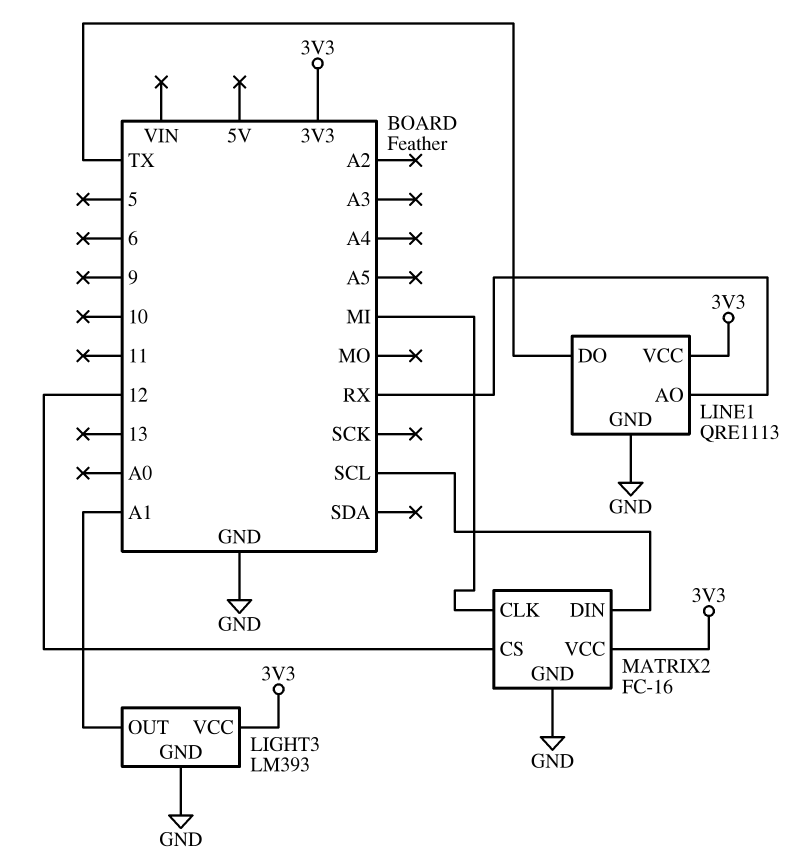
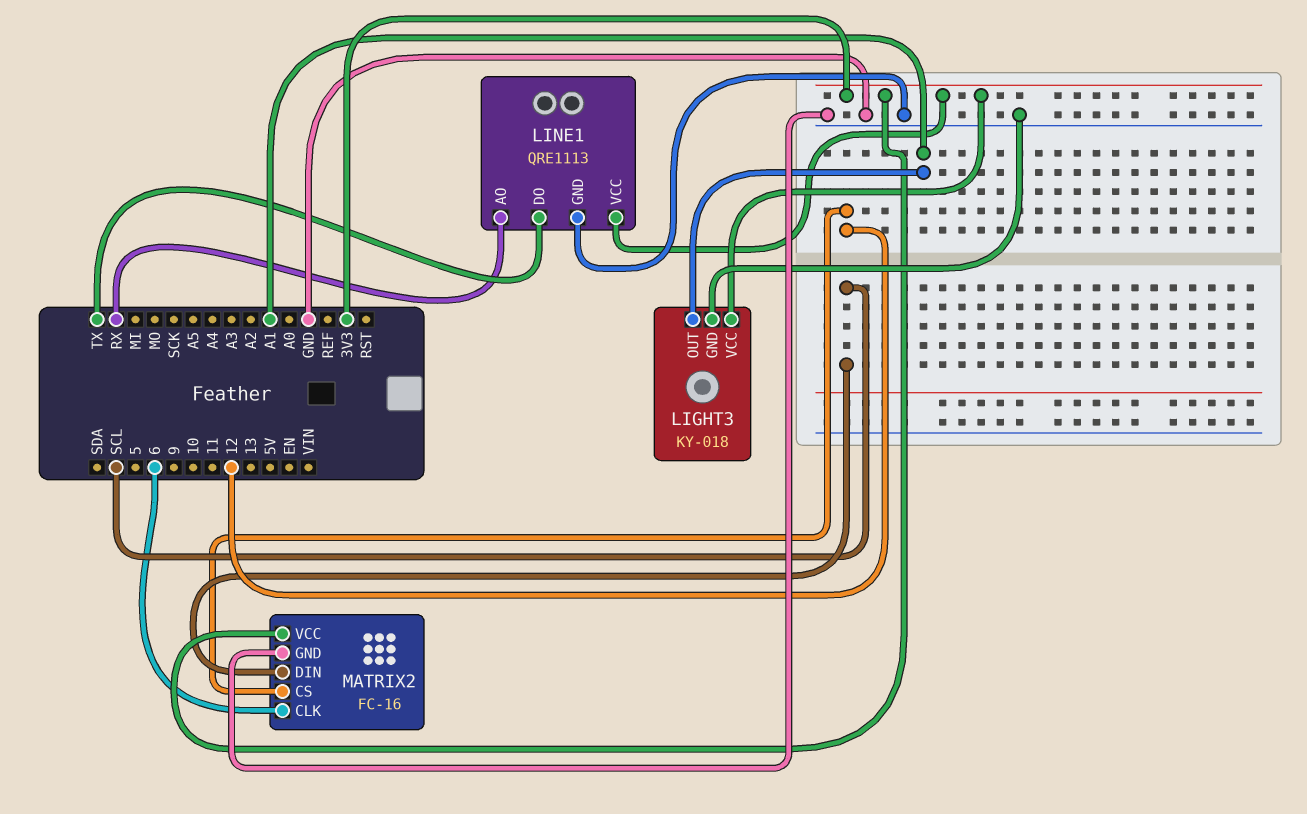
LIGHT3: LM393 -> KY-018
MATRIX2 pin CLK: MI -> 6

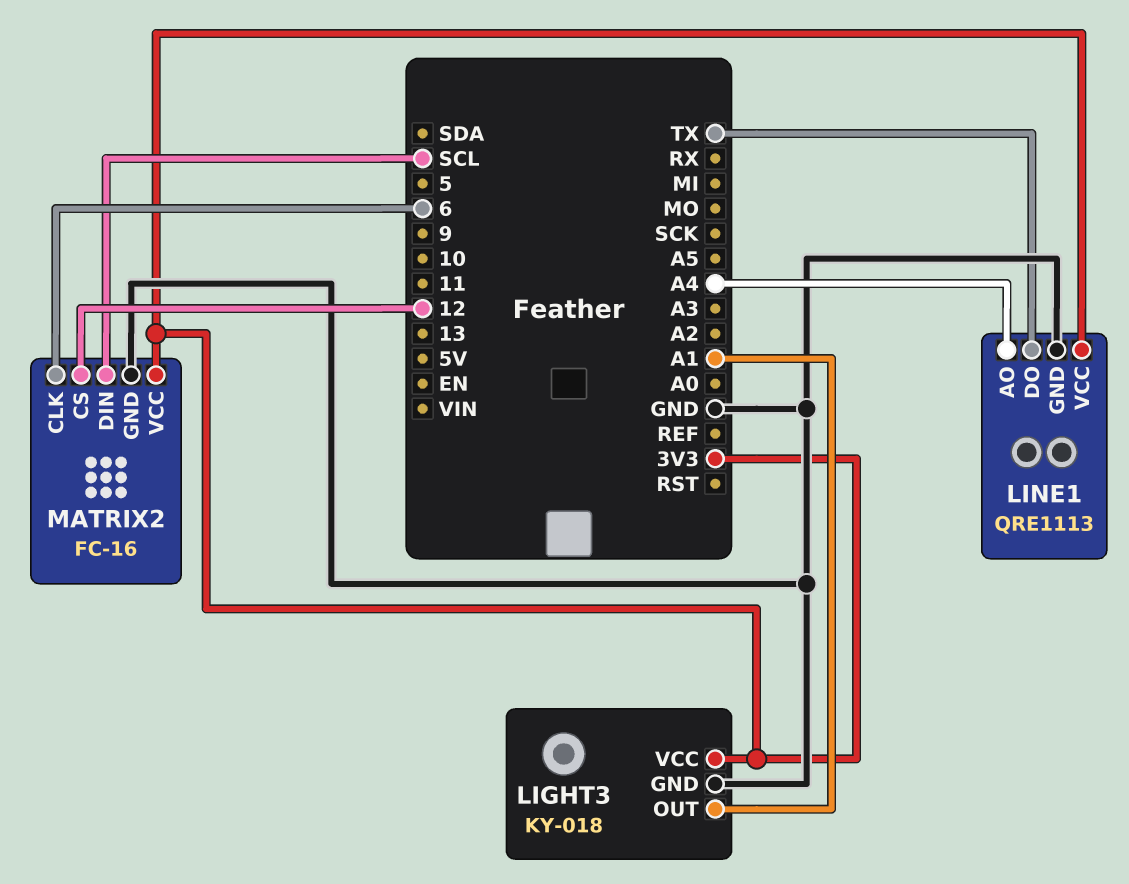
LINE1 pin AO: RX -> A4

